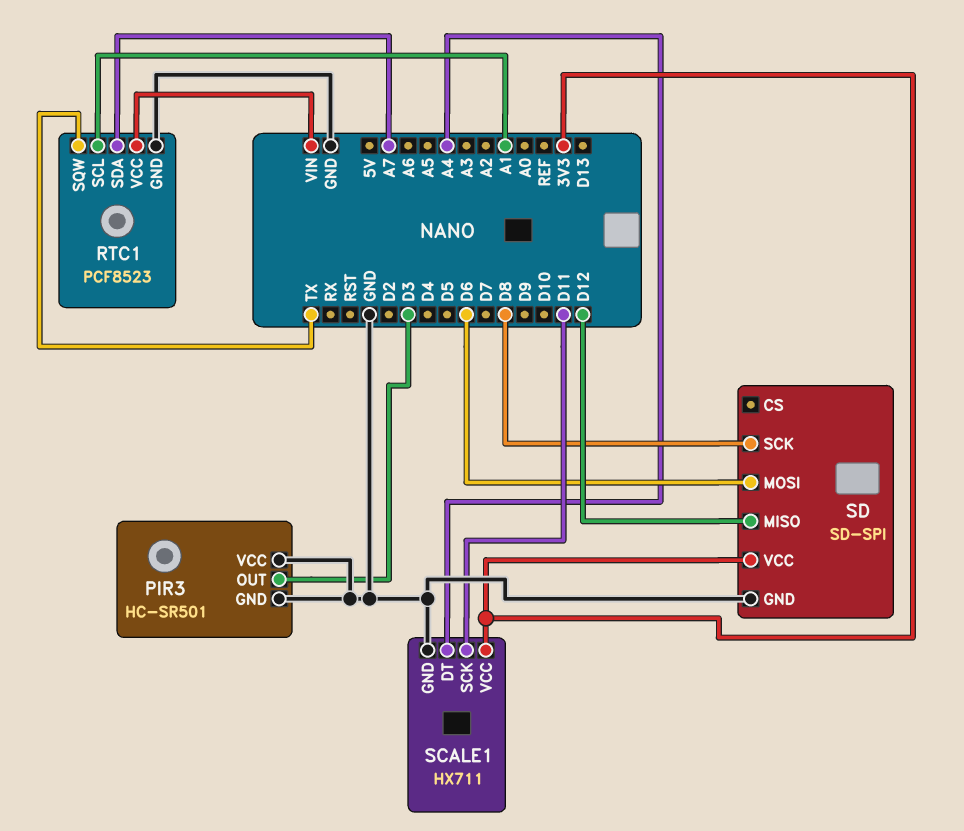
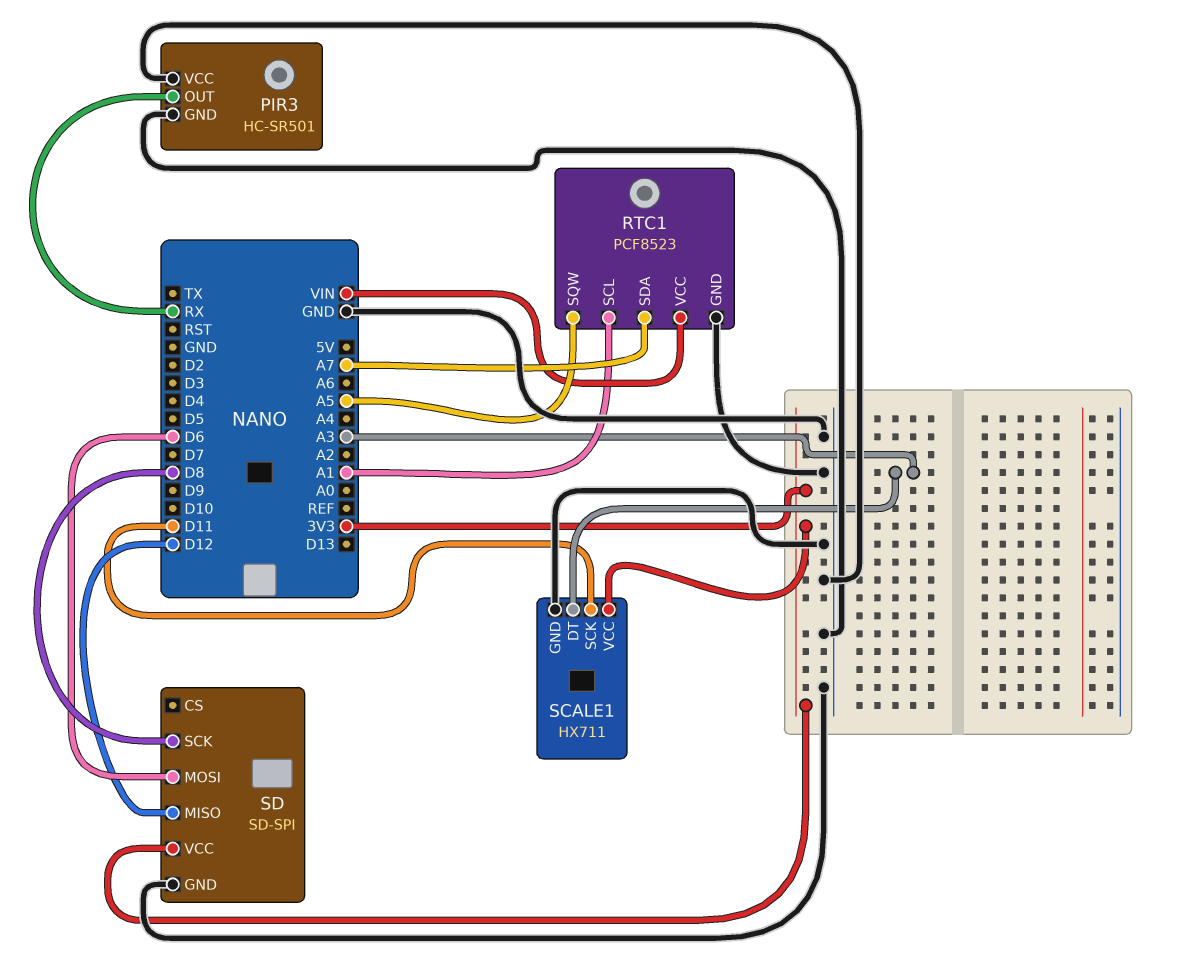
PIR3 pin OUT: D3 -> RX
RTC1 pin SQW: TX -> A5
SCALE1 pin DT: A4 -> A3

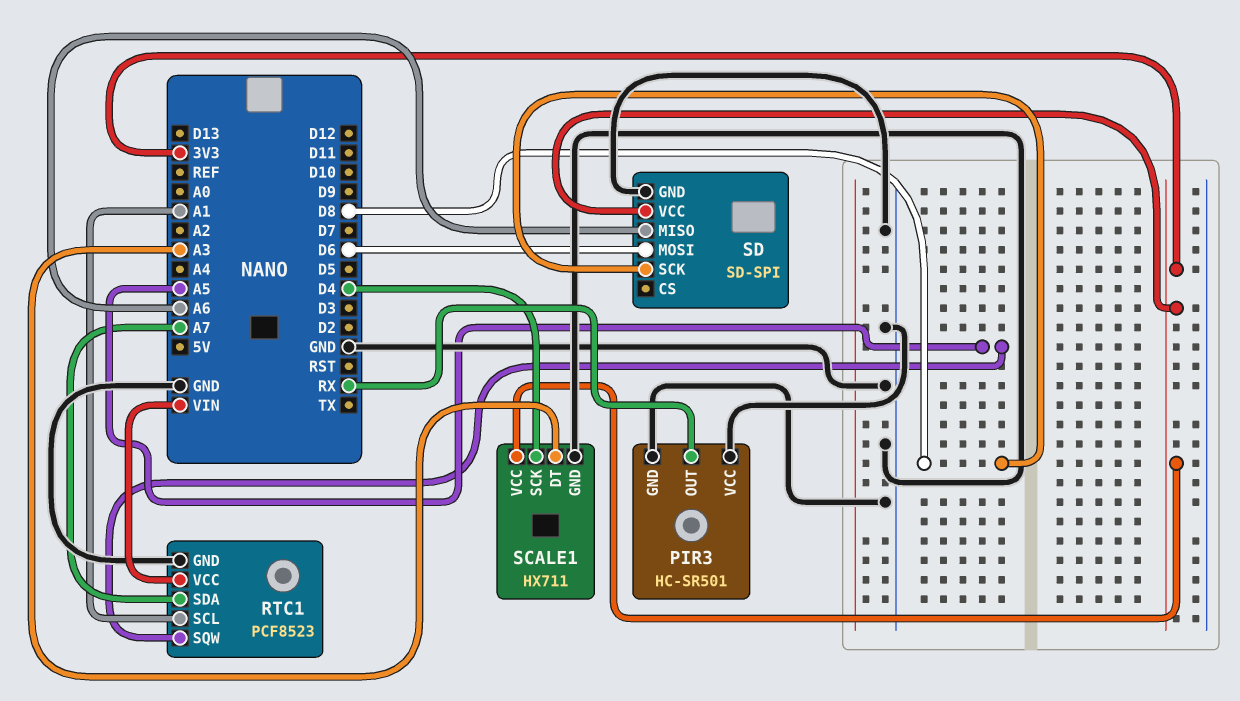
SCALE1 pin SCK: D11 -> D4
SD pin MISO: D12 -> A6

